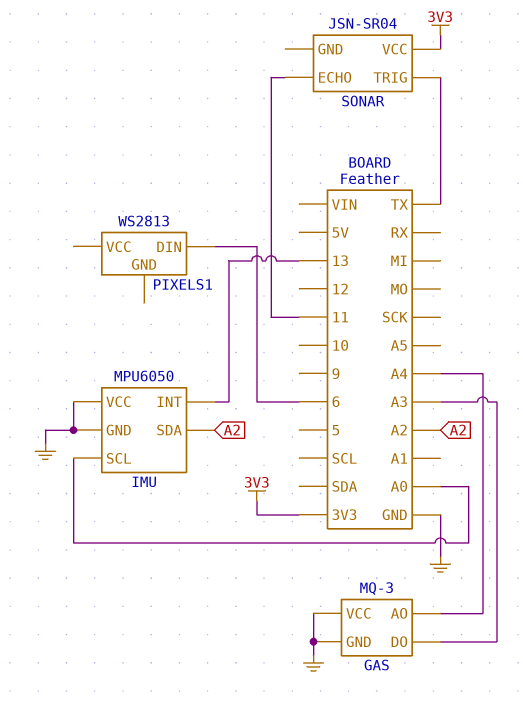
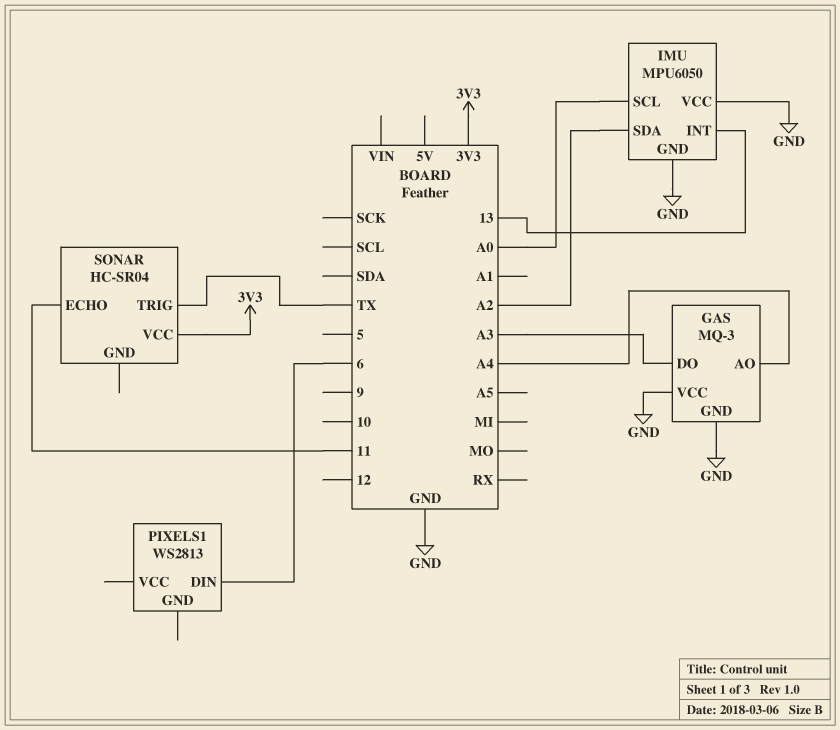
SONAR: JSN-SR04 -> HC-SR04

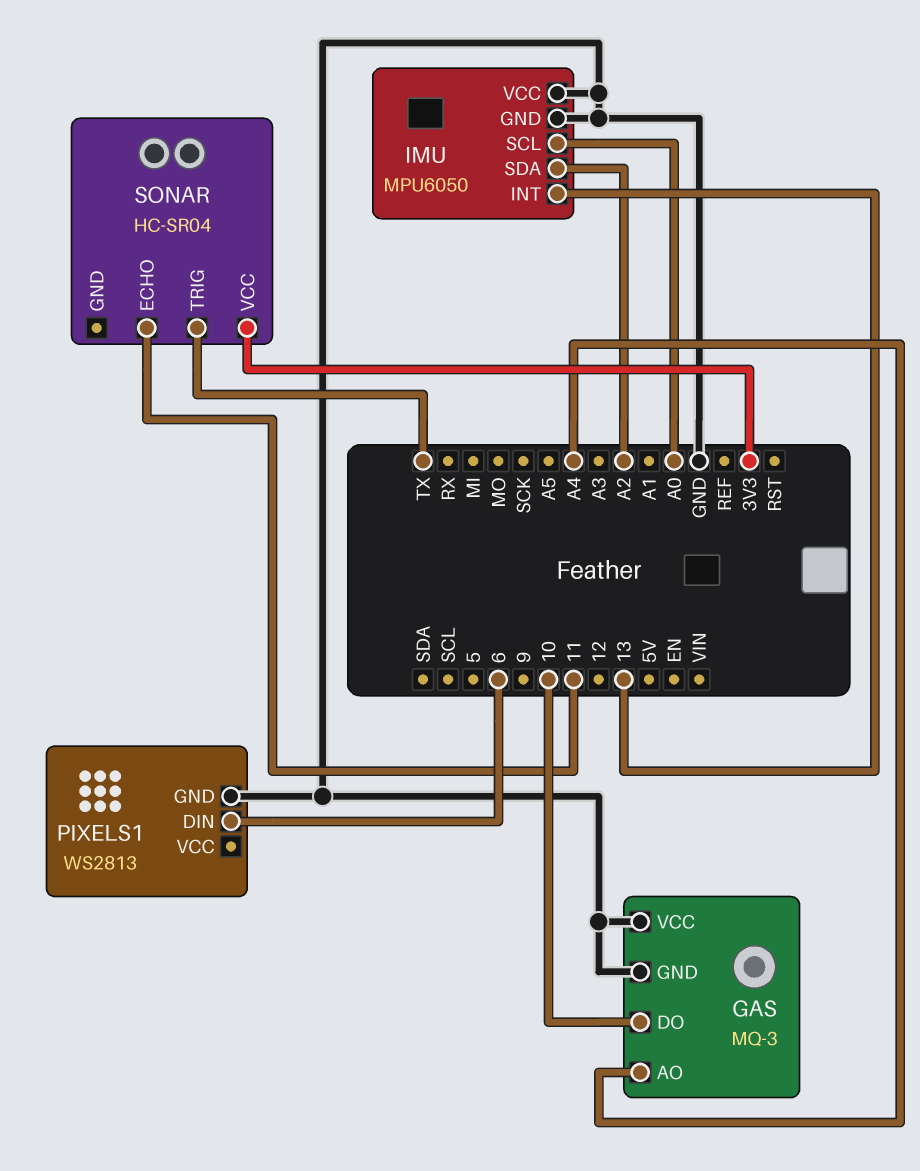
GAS pin DO: A3 -> 10
PIXELS1 pin GND: none -> GND

